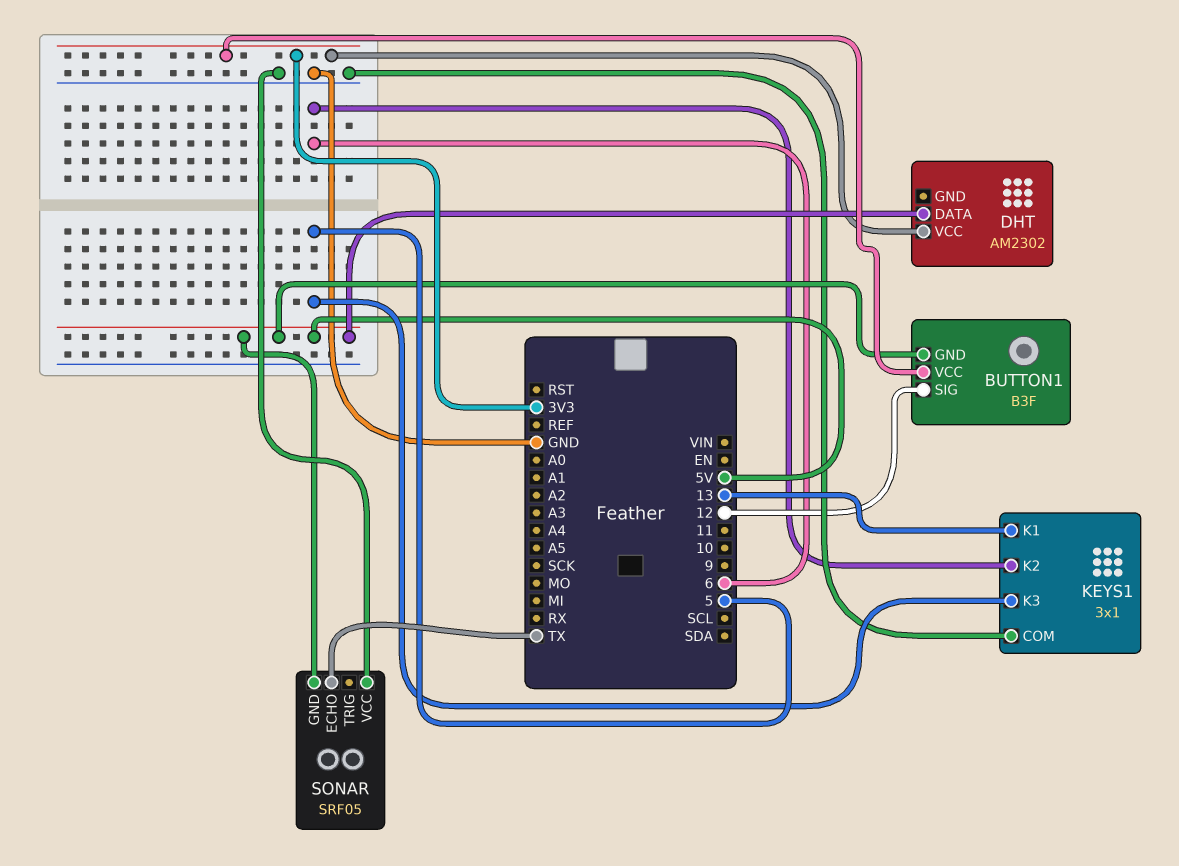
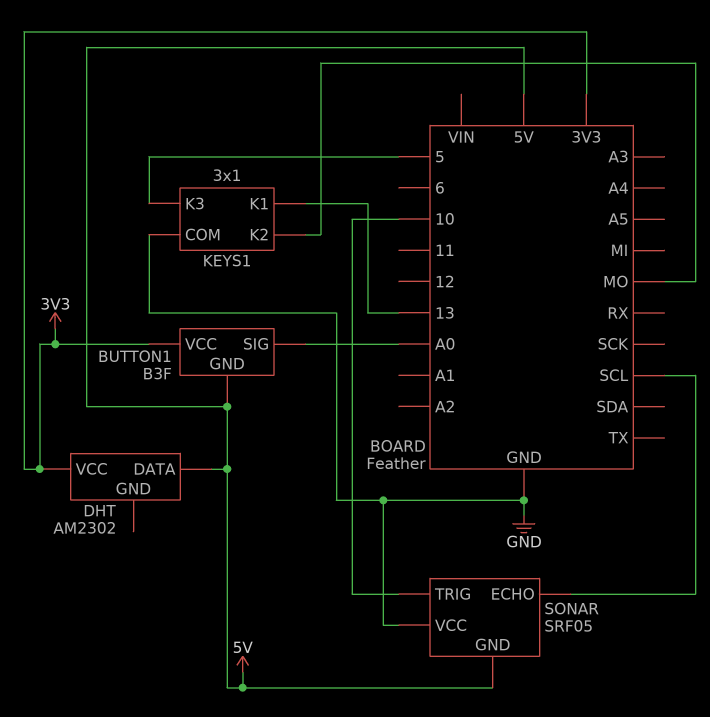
BUTTON1 pin SIG: 12 -> A0
KEYS1 pin K2: 6 -> MO
SONAR pin ECHO: TX -> SCL
SONAR pin TRIG: none -> 10

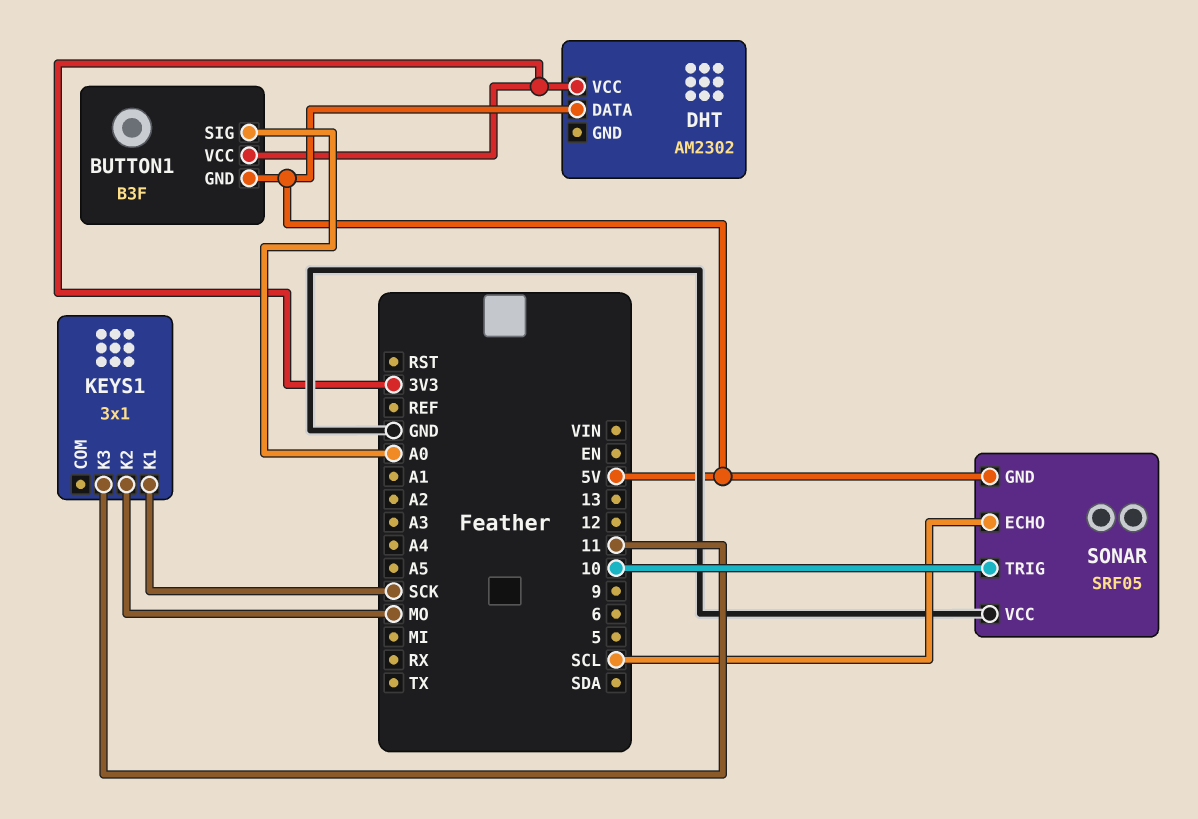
KEYS1 pin COM: GND -> none
KEYS1 pin K1: 13 -> SCK
KEYS1 pin K3: 5 -> 11

